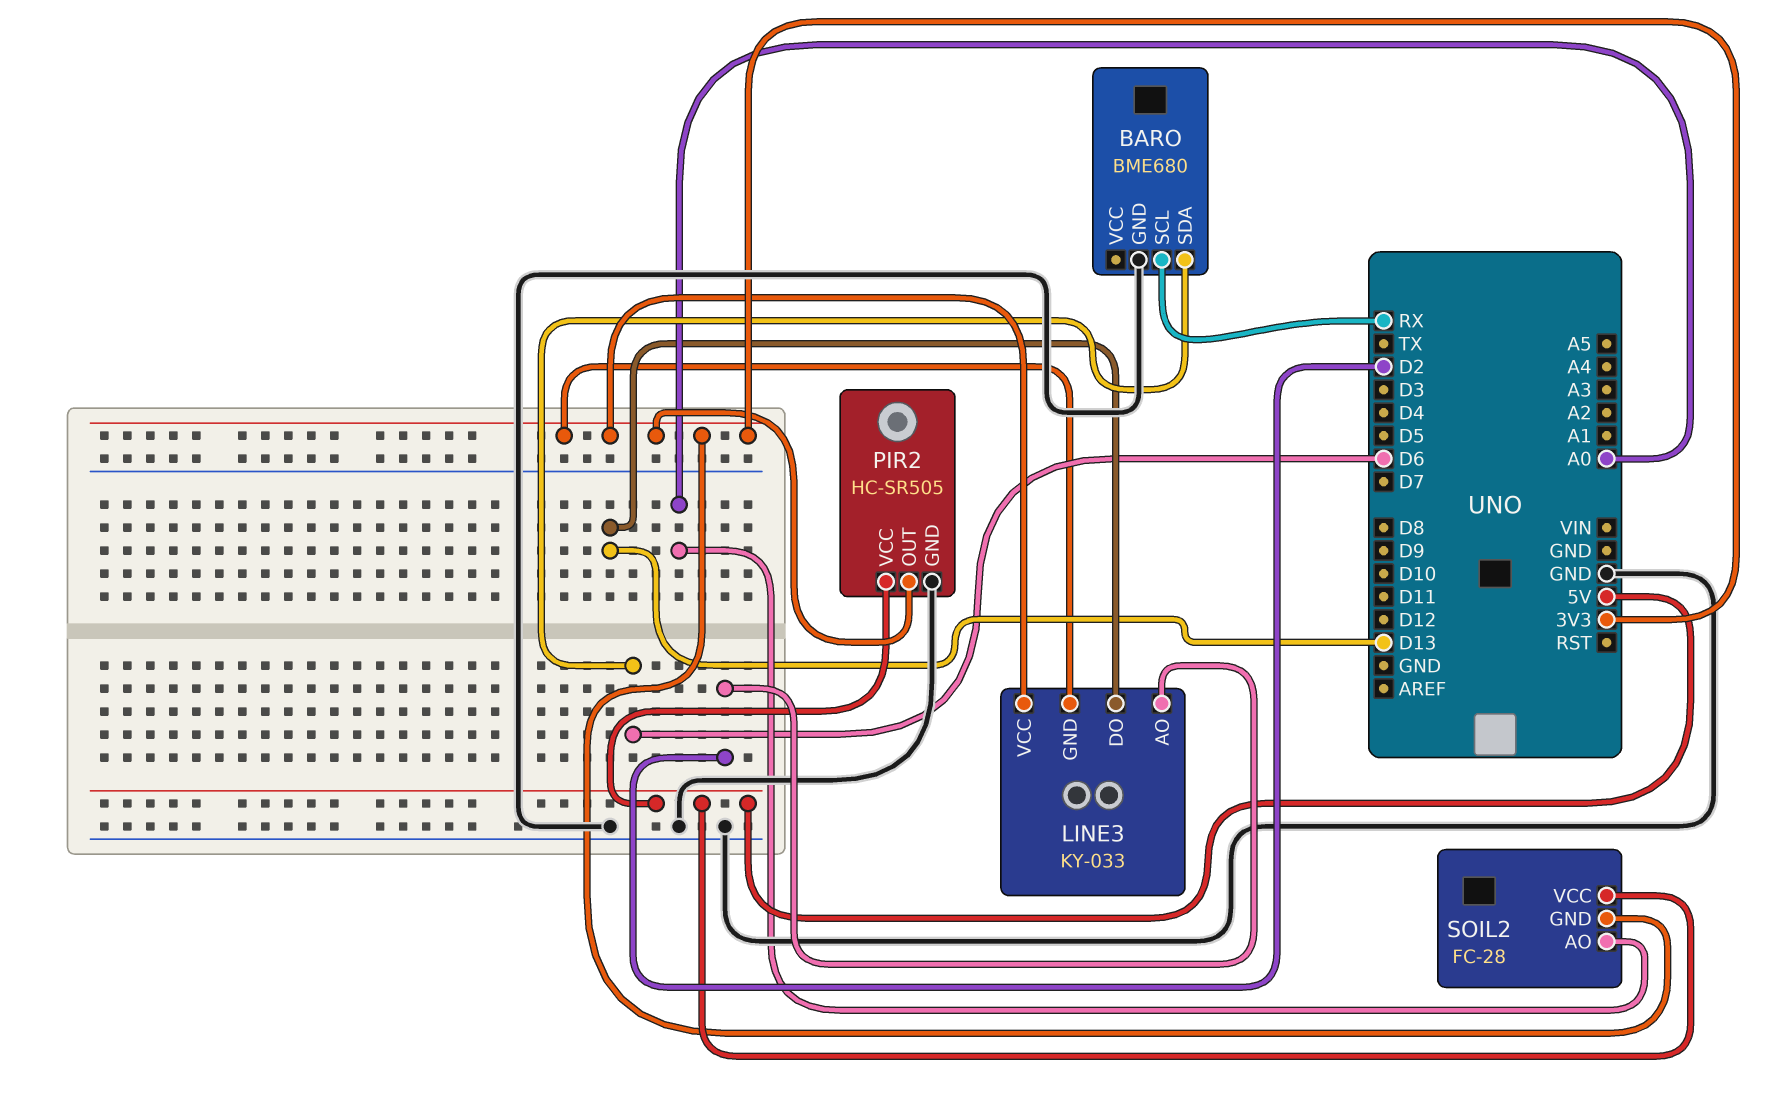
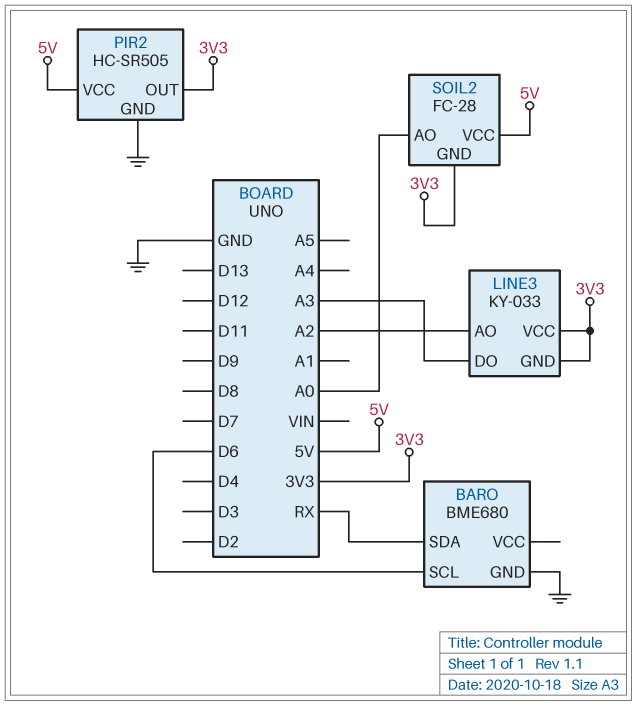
BARO pin SCL: RX -> D6
BARO pin SDA: D6 -> RX
LINE3 pin AO: D2 -> A2
LINE3 pin DO: D13 -> A3

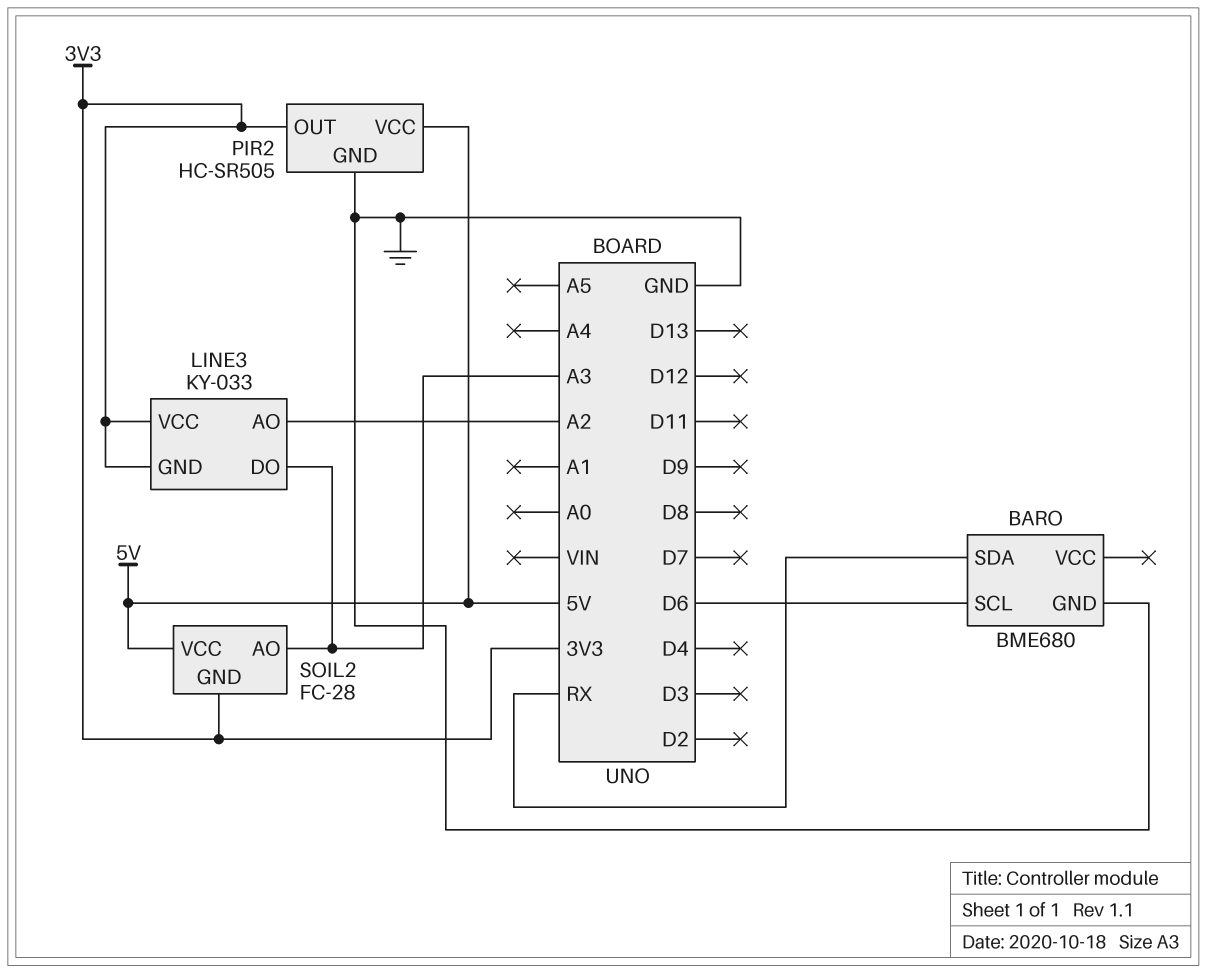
SOIL2 pin AO: A0 -> A3

